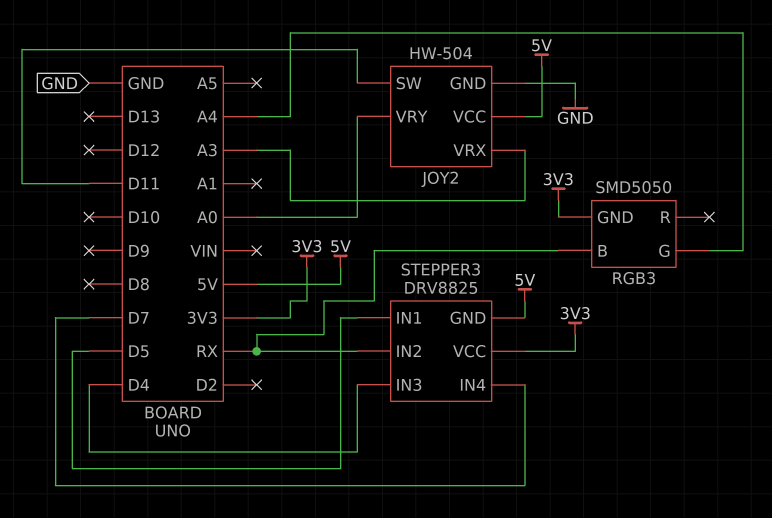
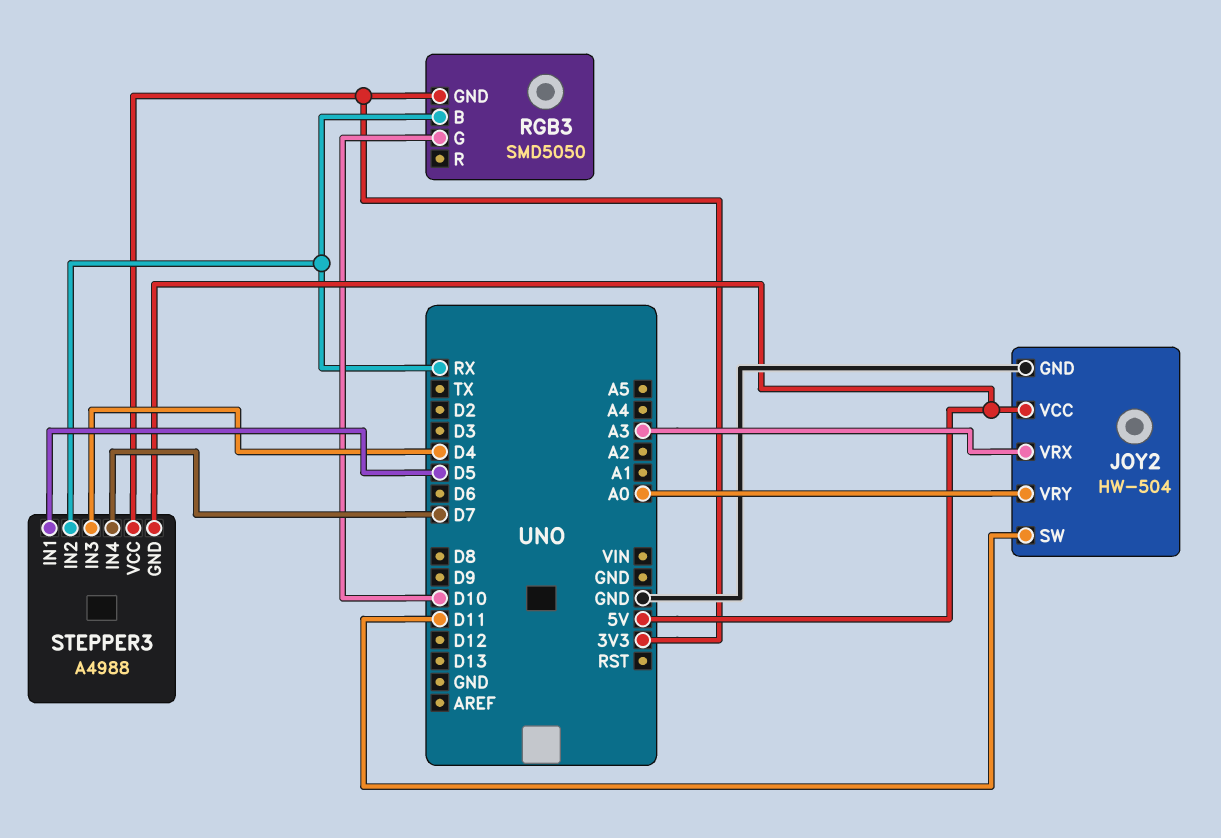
RGB3 pin G: A4 -> D10
STEPPER3: DRV8825 -> A4988

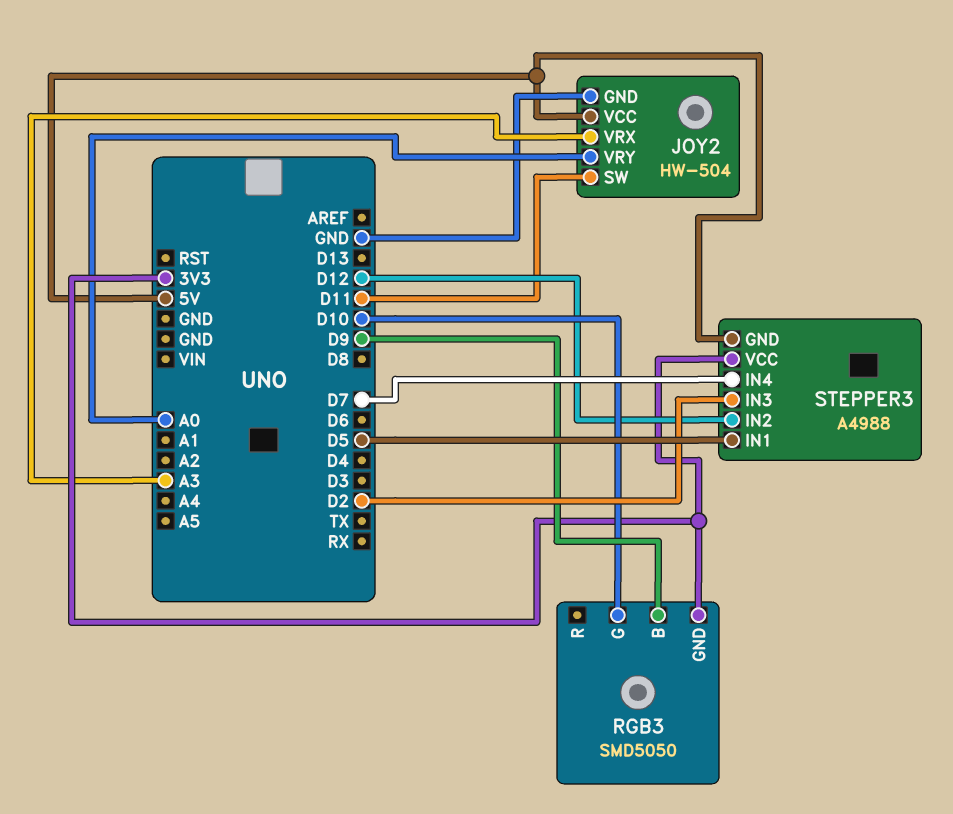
RGB3 pin B: RX -> D9
STEPPER3 pin IN2: RX -> D12
STEPPER3 pin IN3: D4 -> D2

